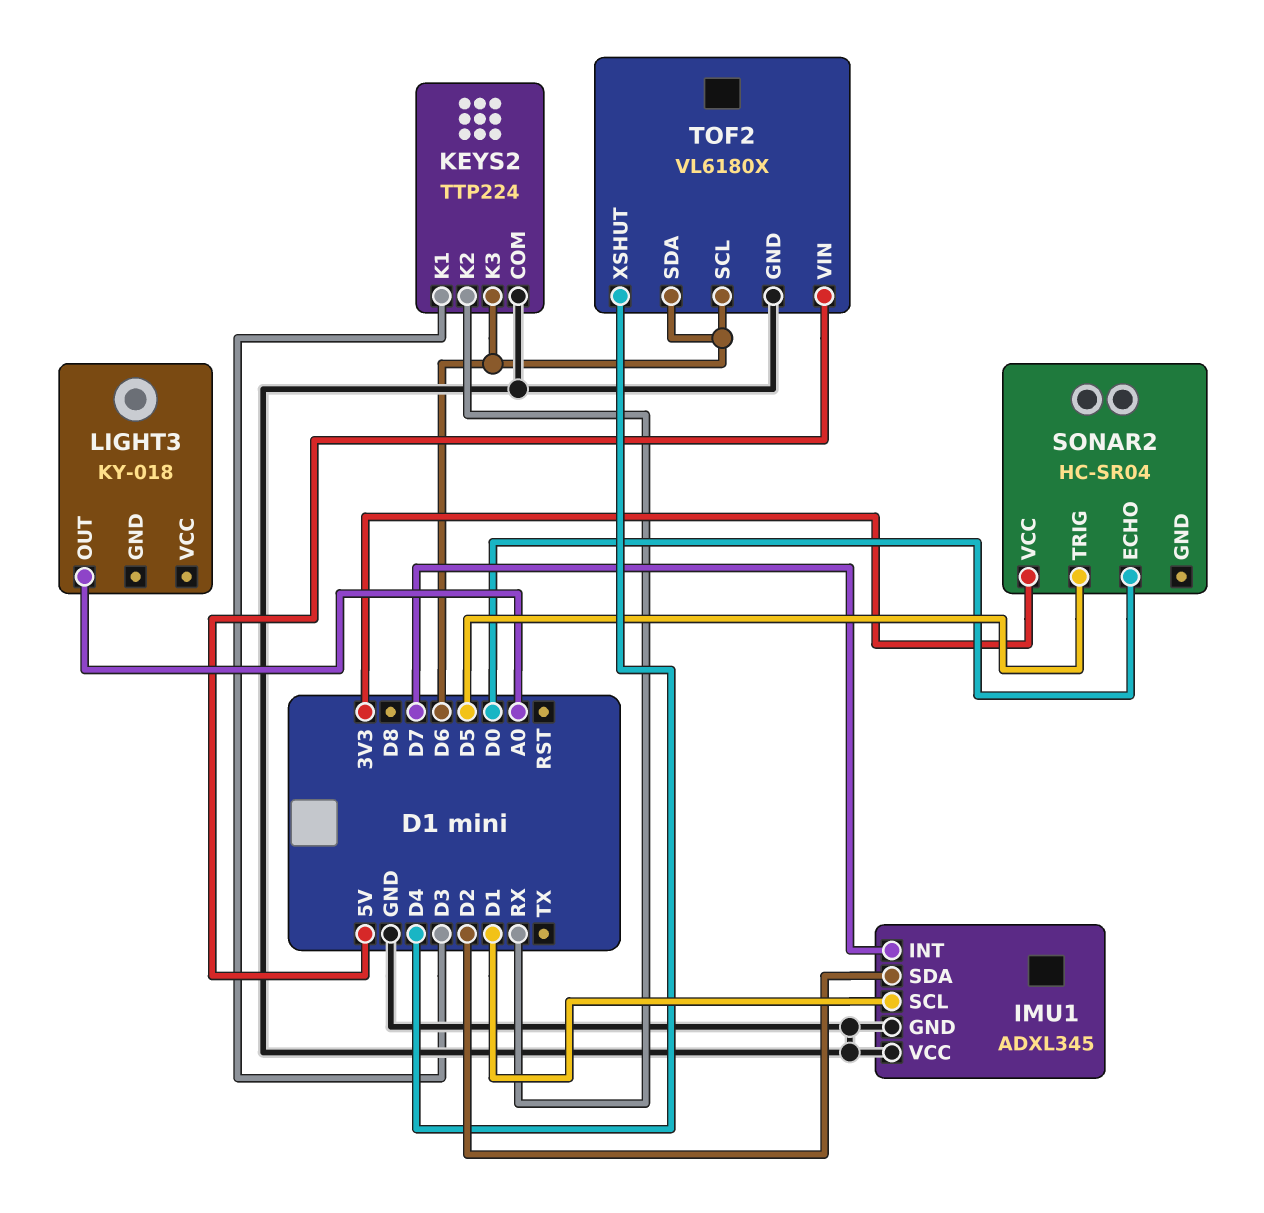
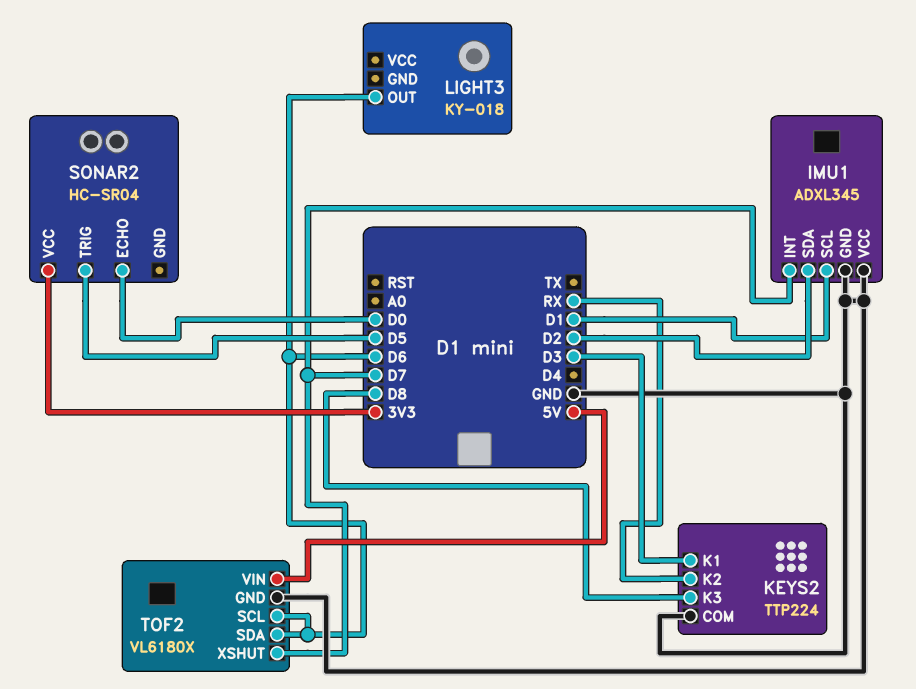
KEYS2 pin K3: D6 -> D8
LIGHT3 pin OUT: A0 -> D6
TOF2 pin XSHUT: D4 -> D7

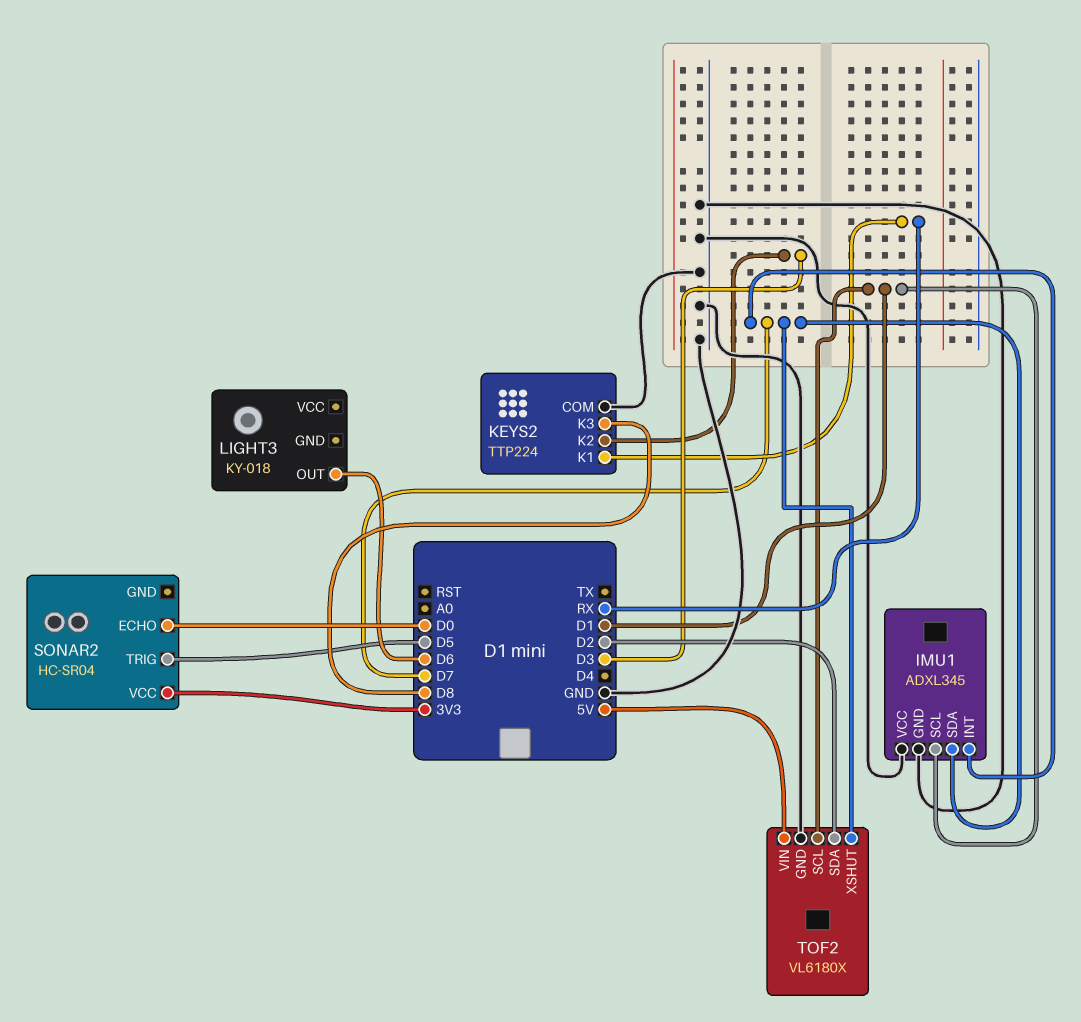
IMU1 pin SDA: D2 -> D7
KEYS2 pin K1: D3 -> RX
KEYS2 pin K2: RX -> D3
TOF2 pin SCL: D6 -> D1
TOF2 pin SDA: D6 -> D2

